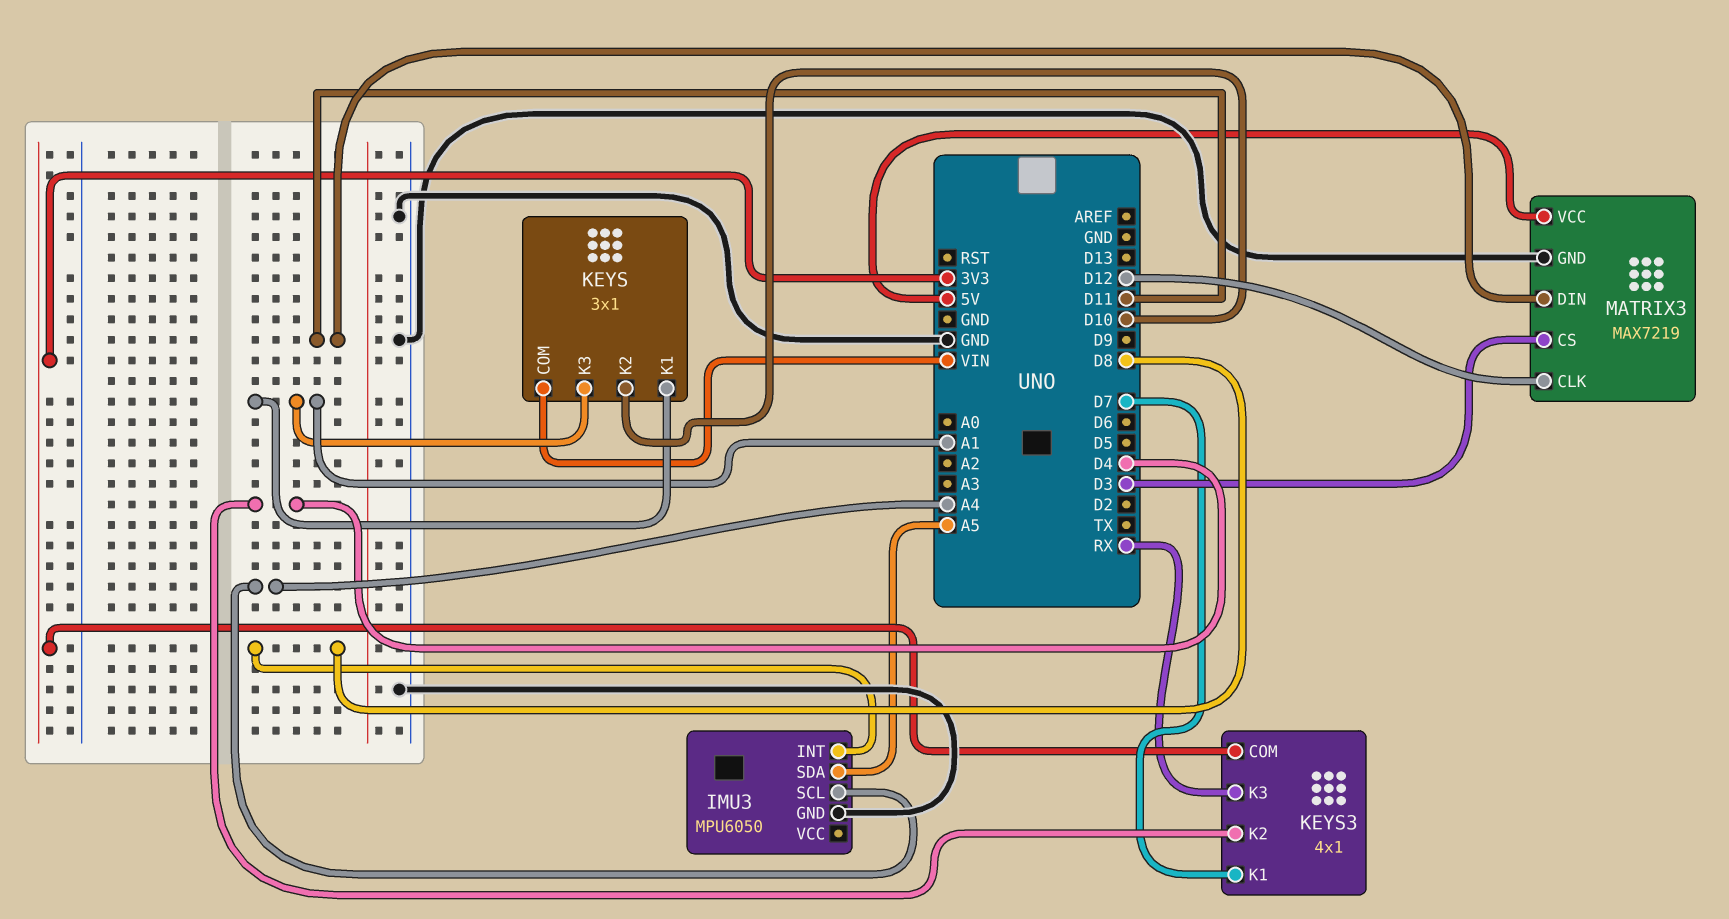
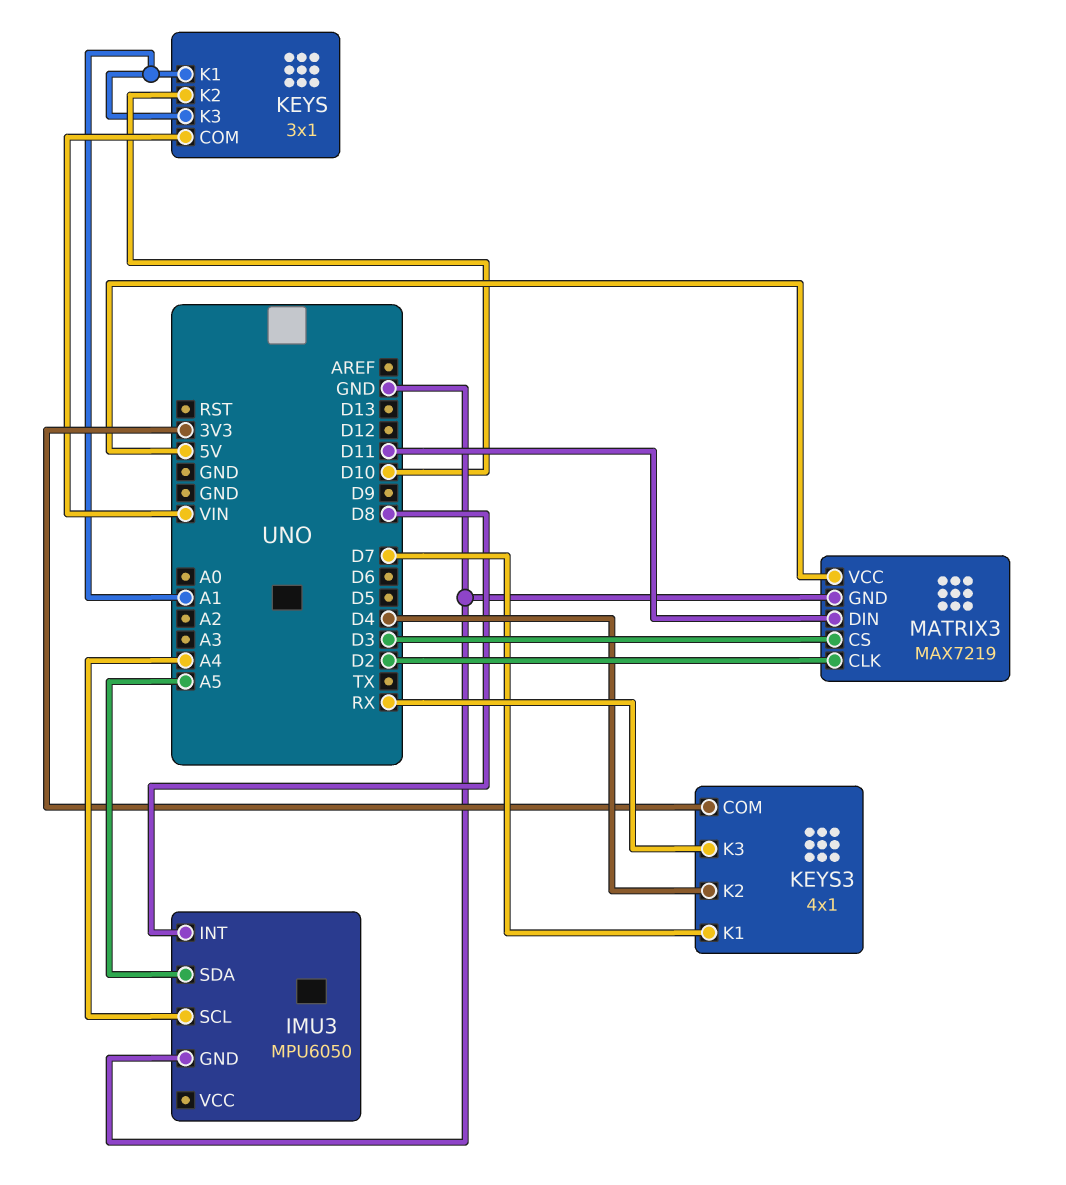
MATRIX3 pin CLK: D12 -> D2

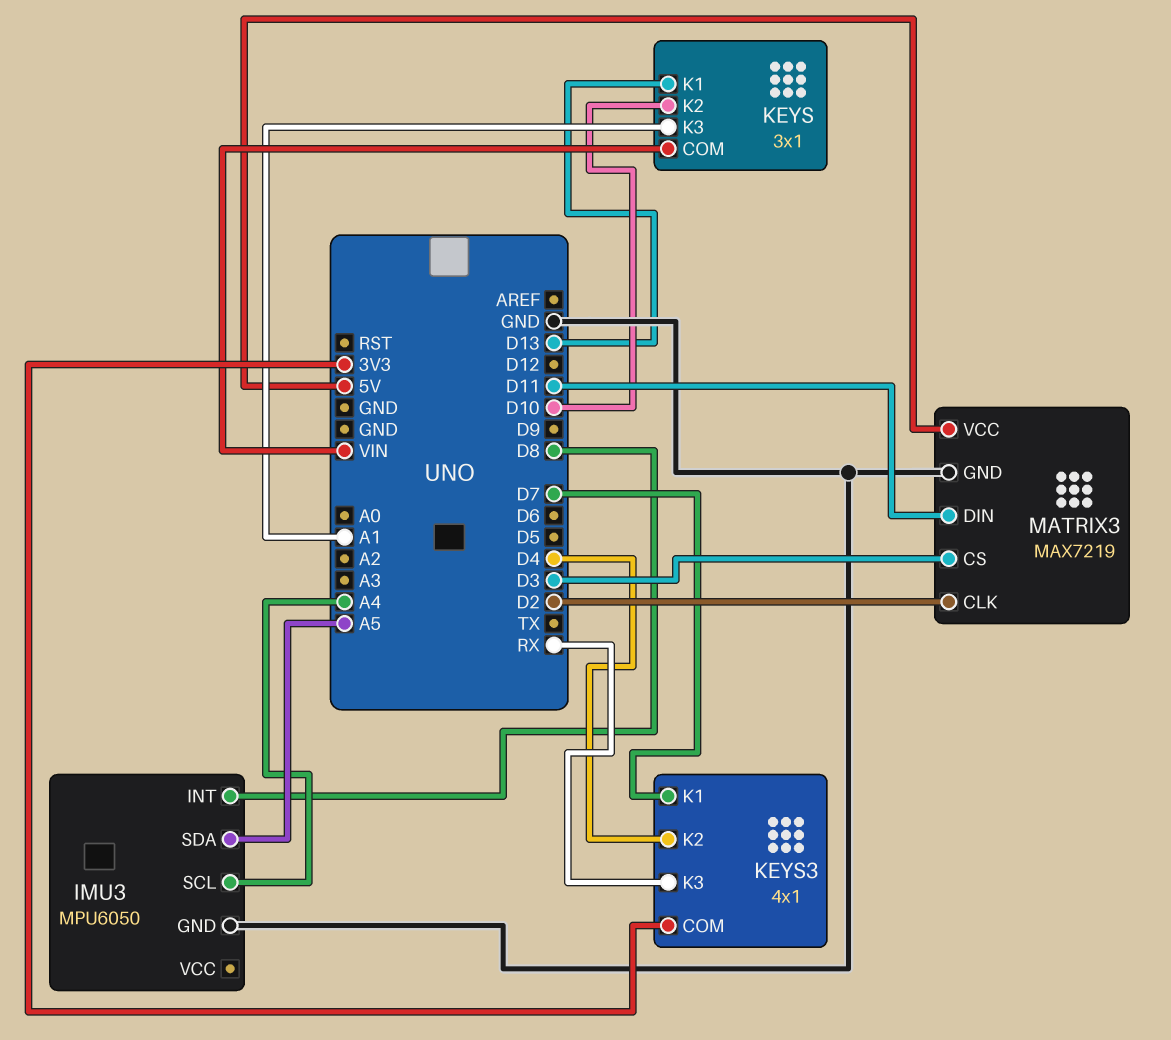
KEYS pin K1: A1 -> D13

